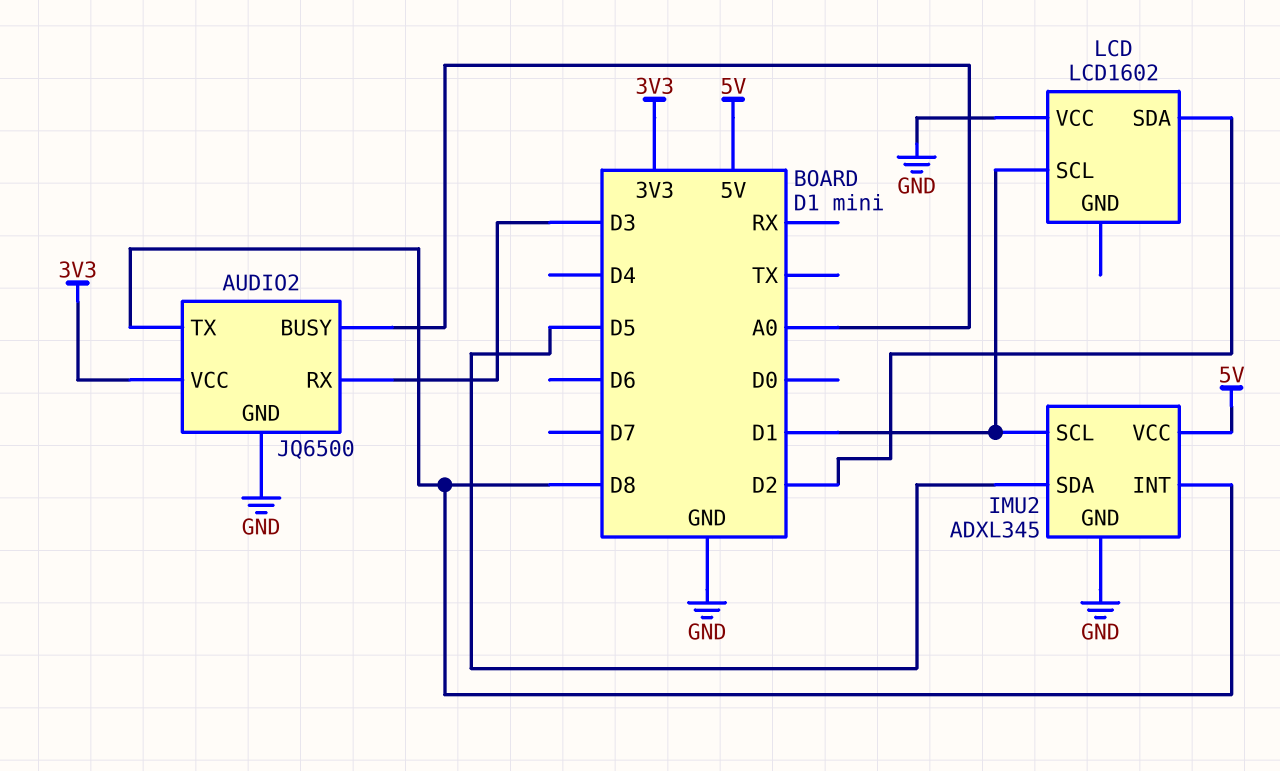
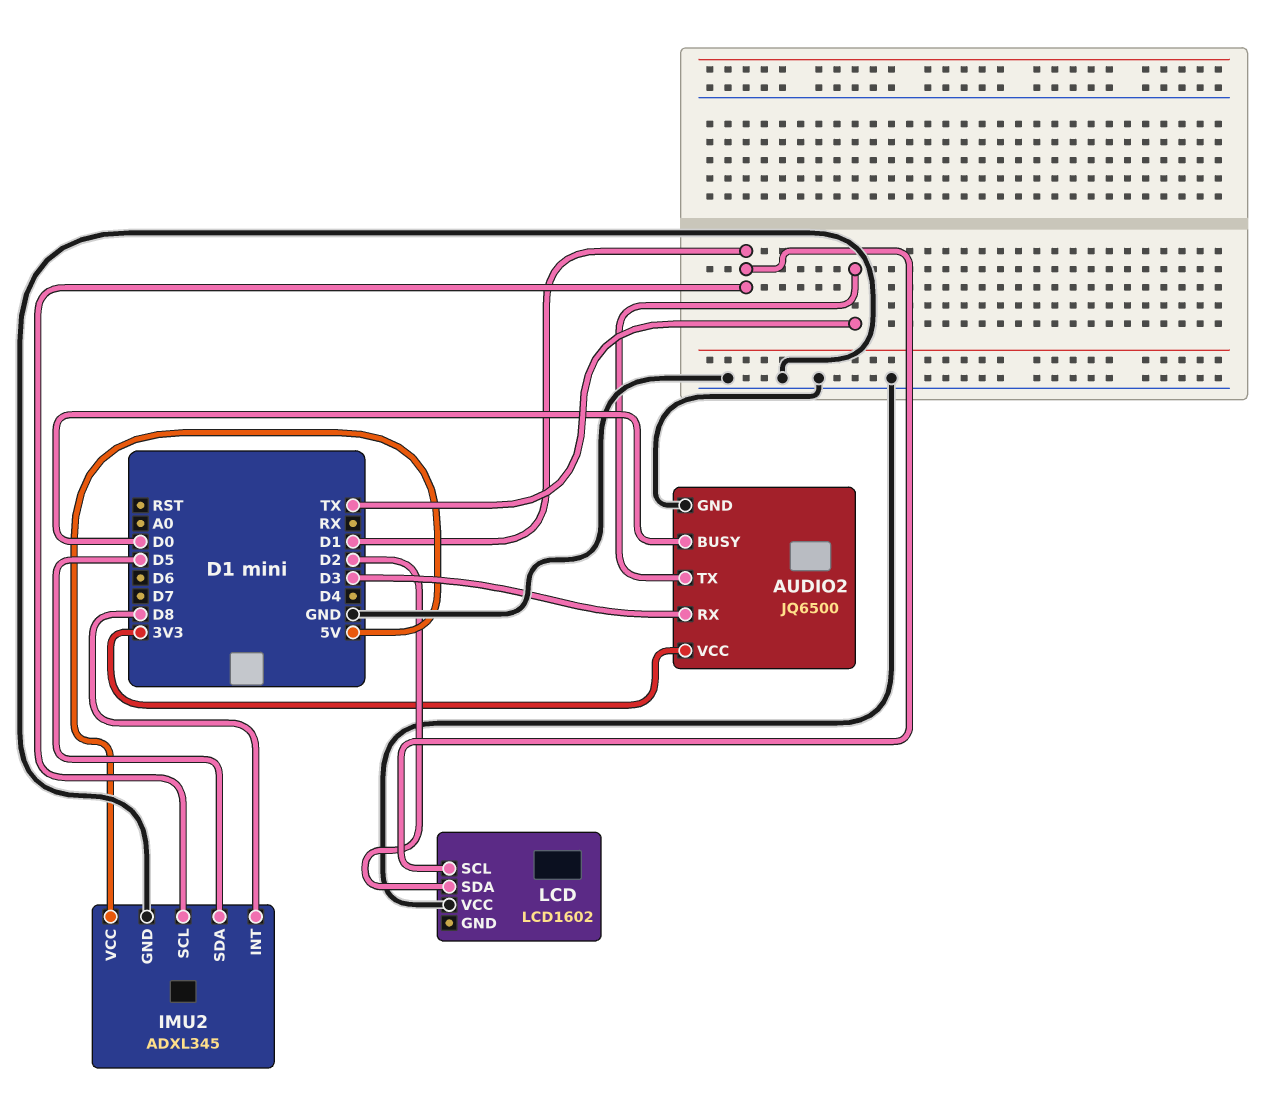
AUDIO2 pin BUSY: A0 -> D0
AUDIO2 pin TX: D8 -> TX

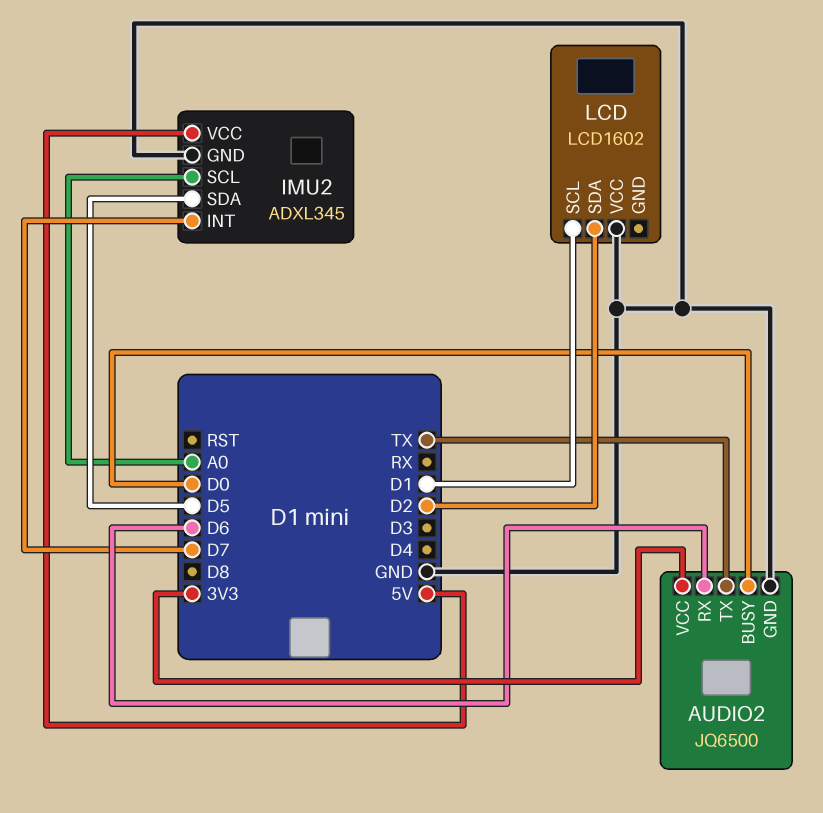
AUDIO2 pin RX: D3 -> D6
IMU2 pin INT: D8 -> D7
IMU2 pin SCL: D1 -> A0

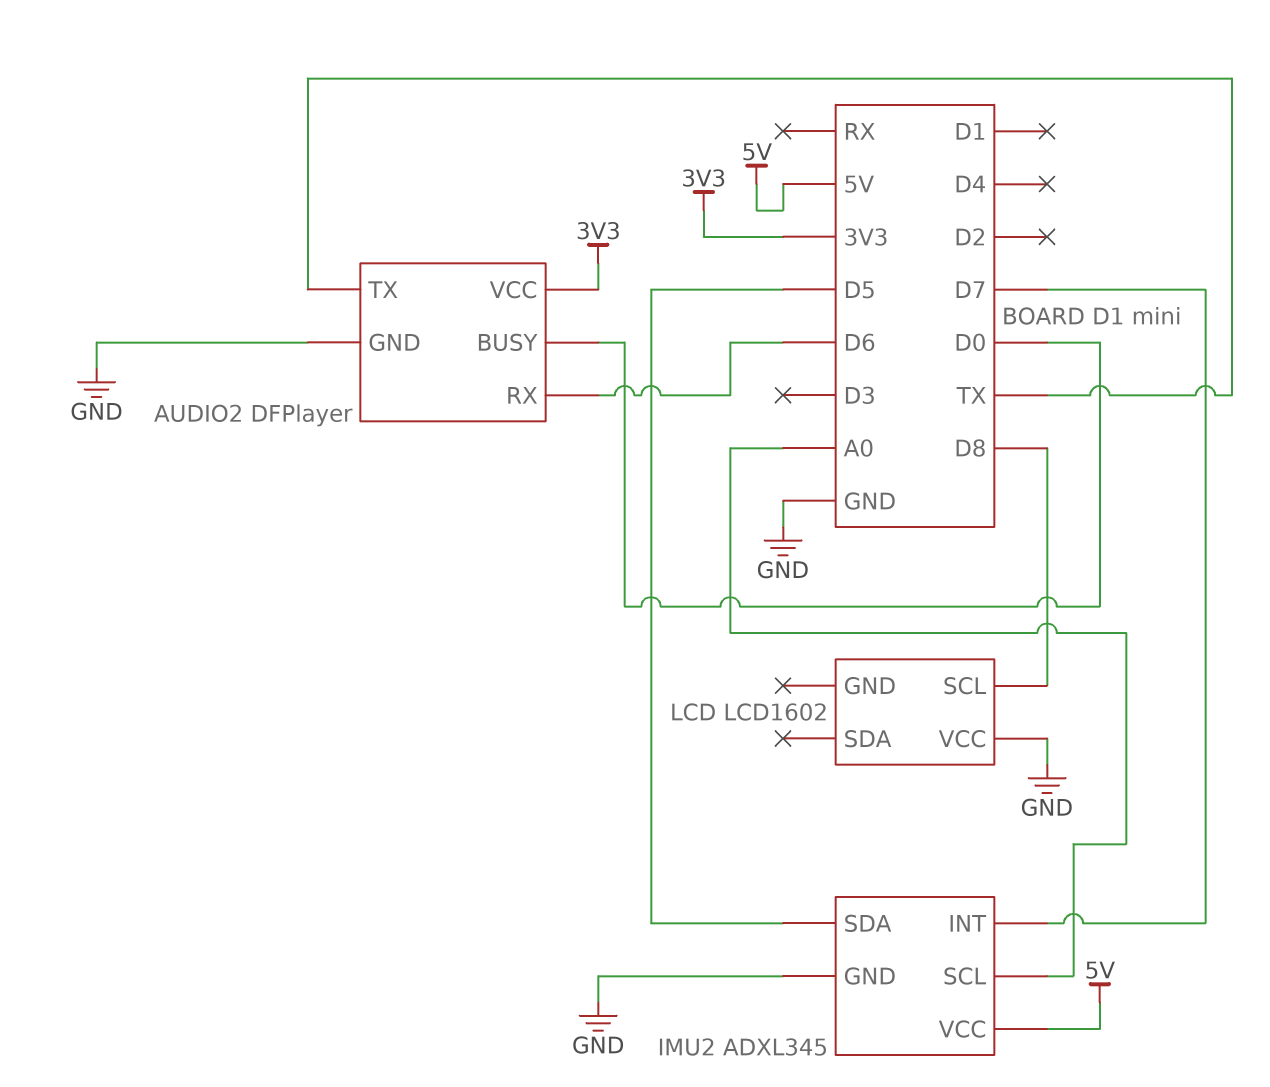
AUDIO2: JQ6500 -> DFPlayer
LCD pin SCL: D1 -> D8
LCD pin SDA: D2 -> none

